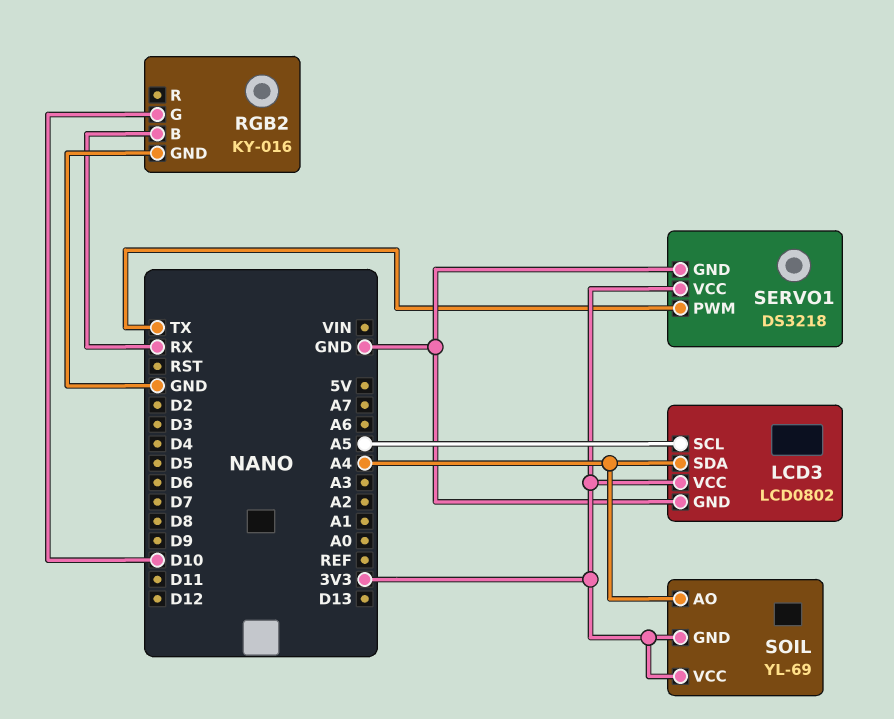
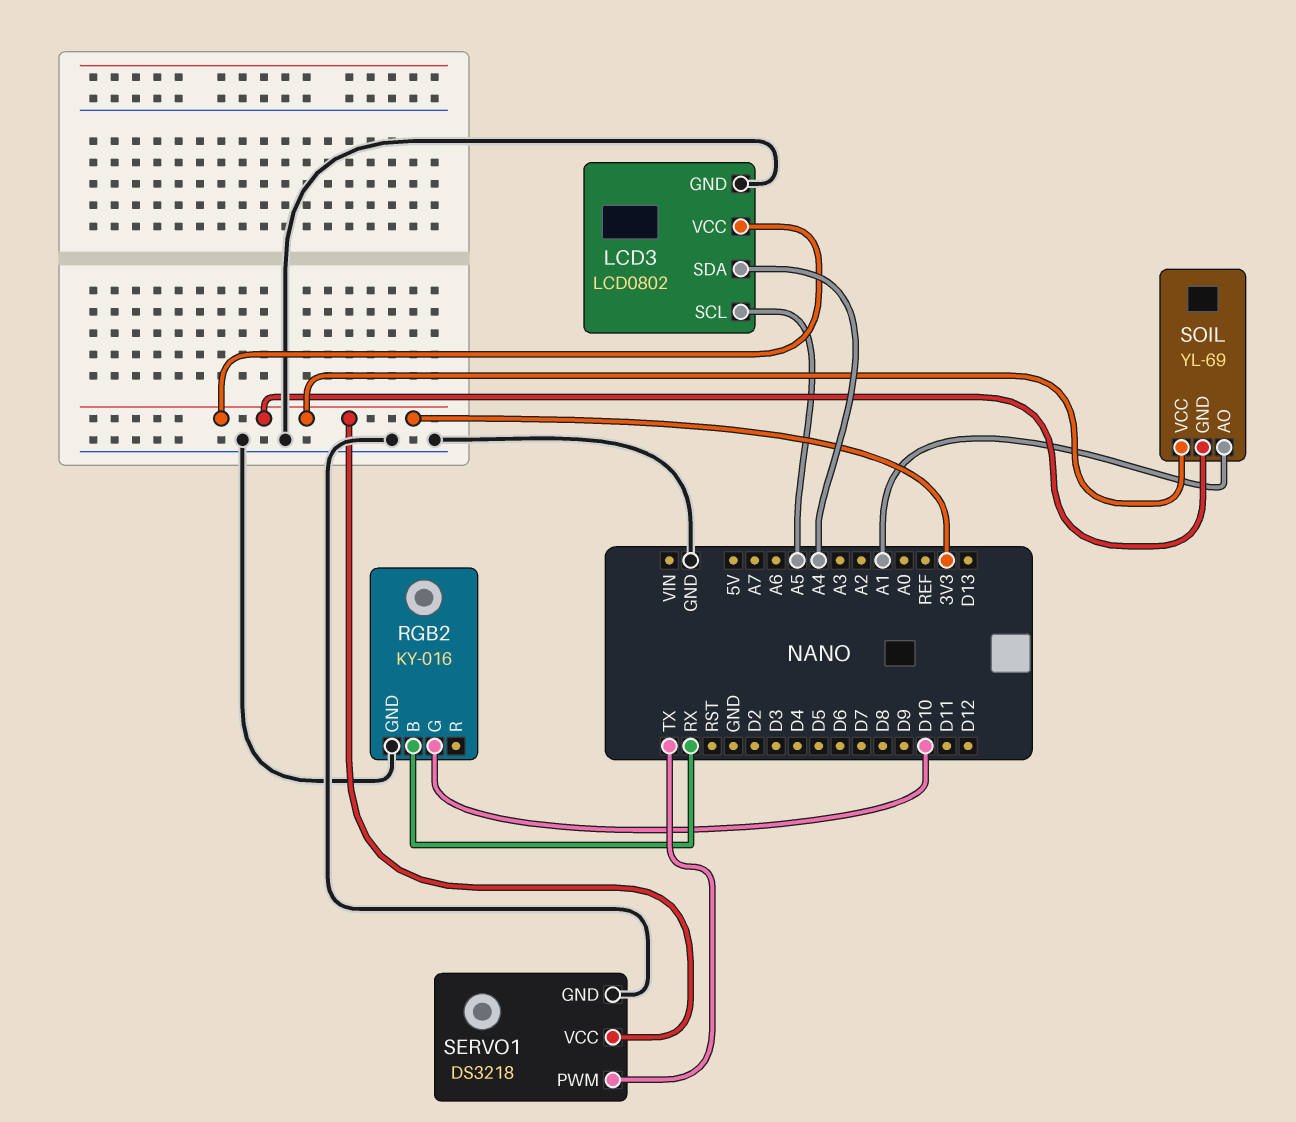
SOIL pin AO: A4 -> A1

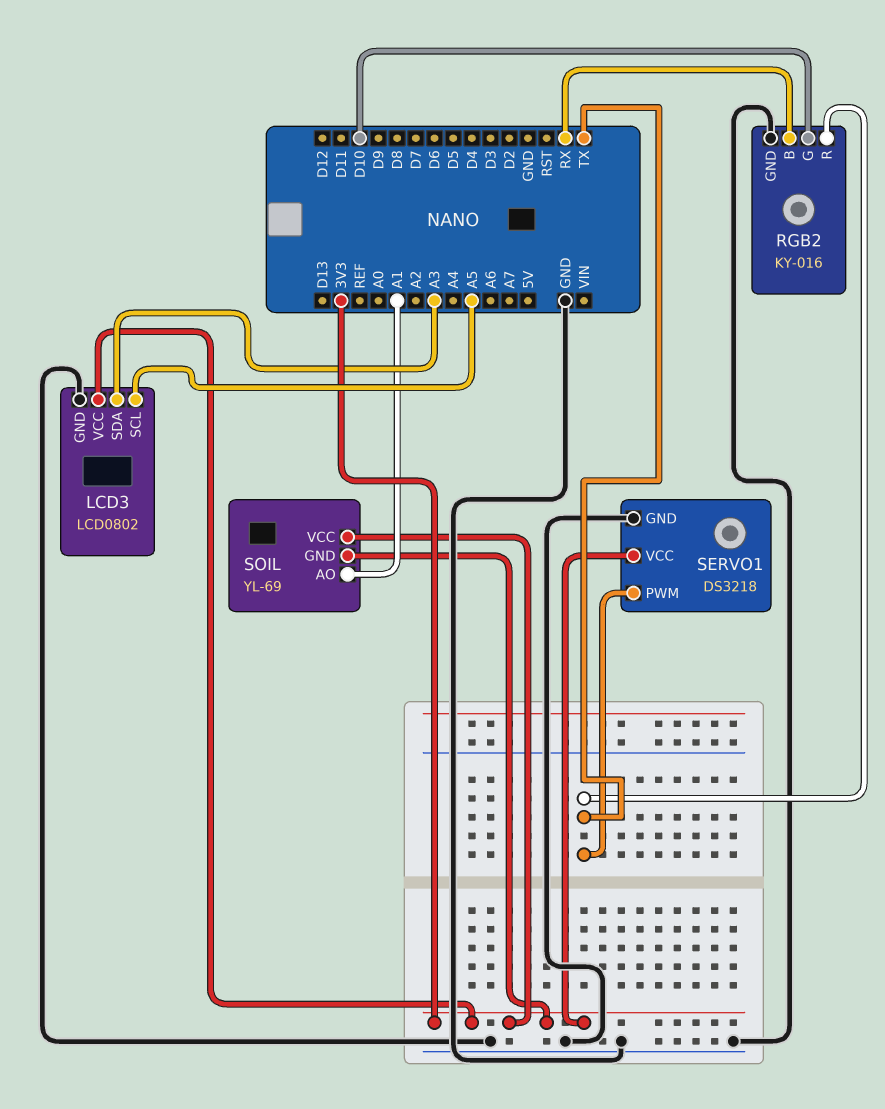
LCD3 pin SDA: A4 -> A3
RGB2 pin R: none -> TX

